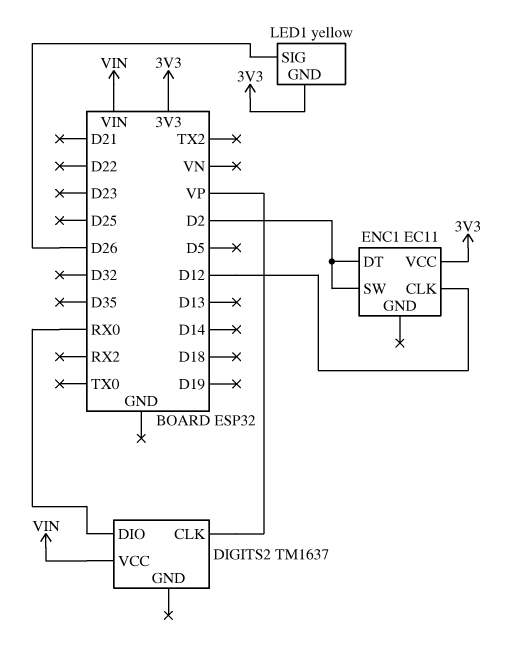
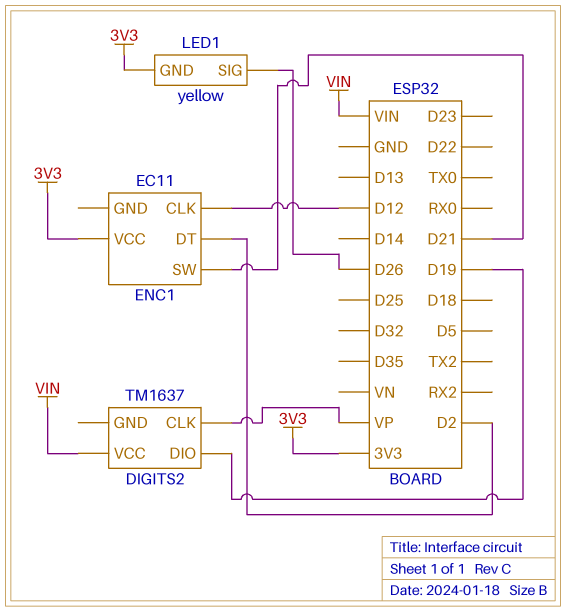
DIGITS2 pin DIO: RX0 -> D19
ENC1 pin SW: D2 -> D21

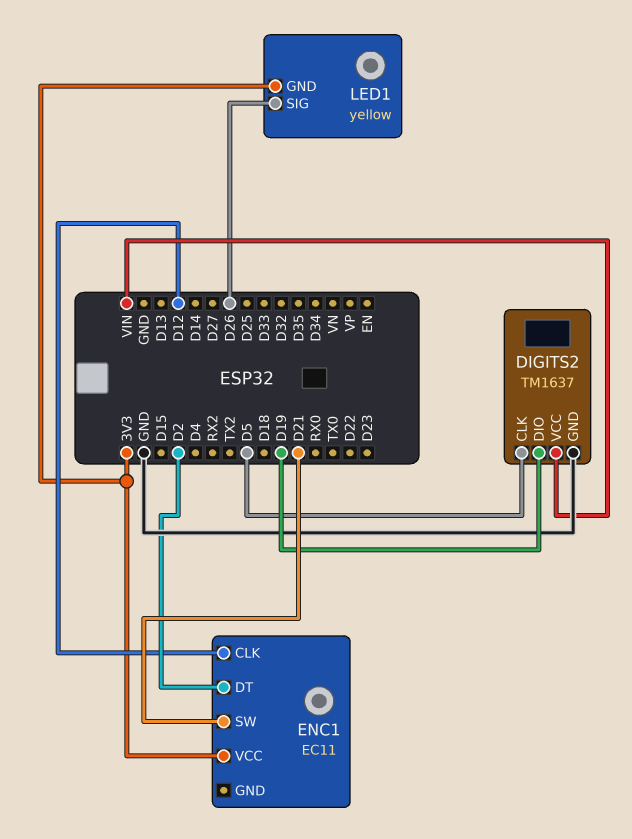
DIGITS2 pin CLK: VP -> D5
DIGITS2 pin GND: none -> GND

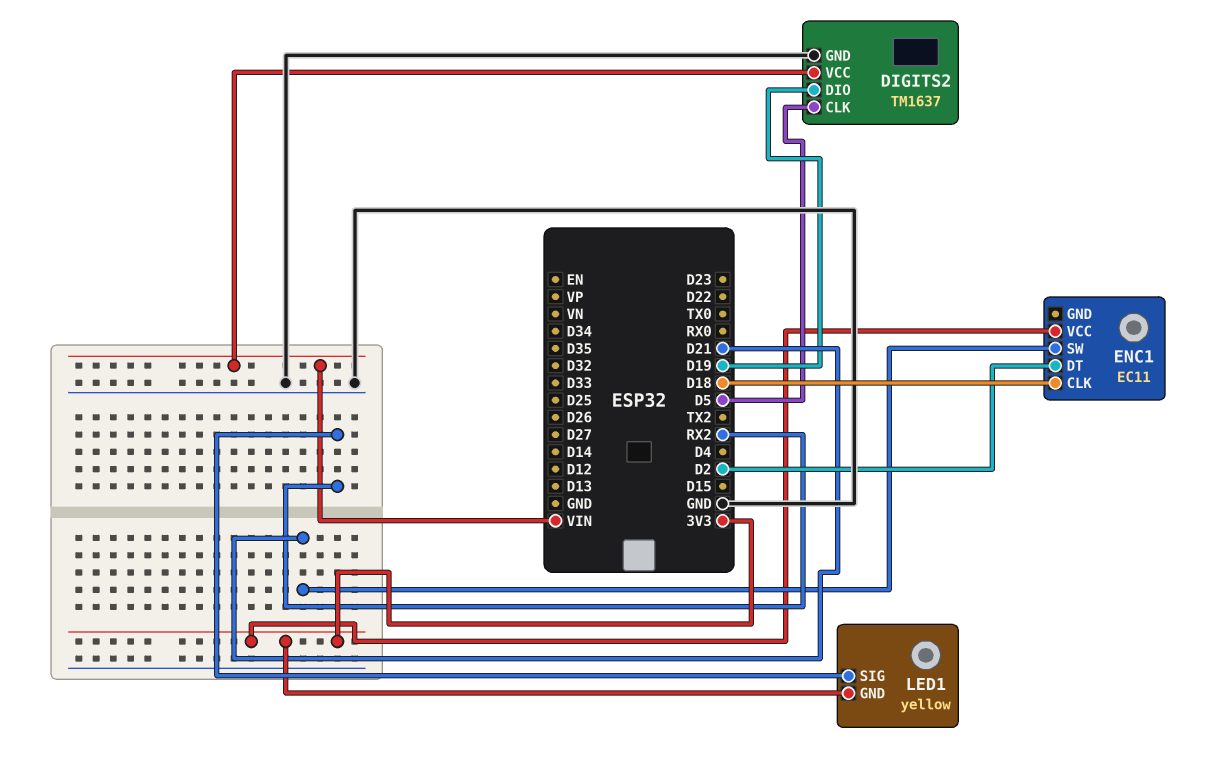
ENC1 pin CLK: D12 -> D18
LED1 pin SIG: D26 -> RX2

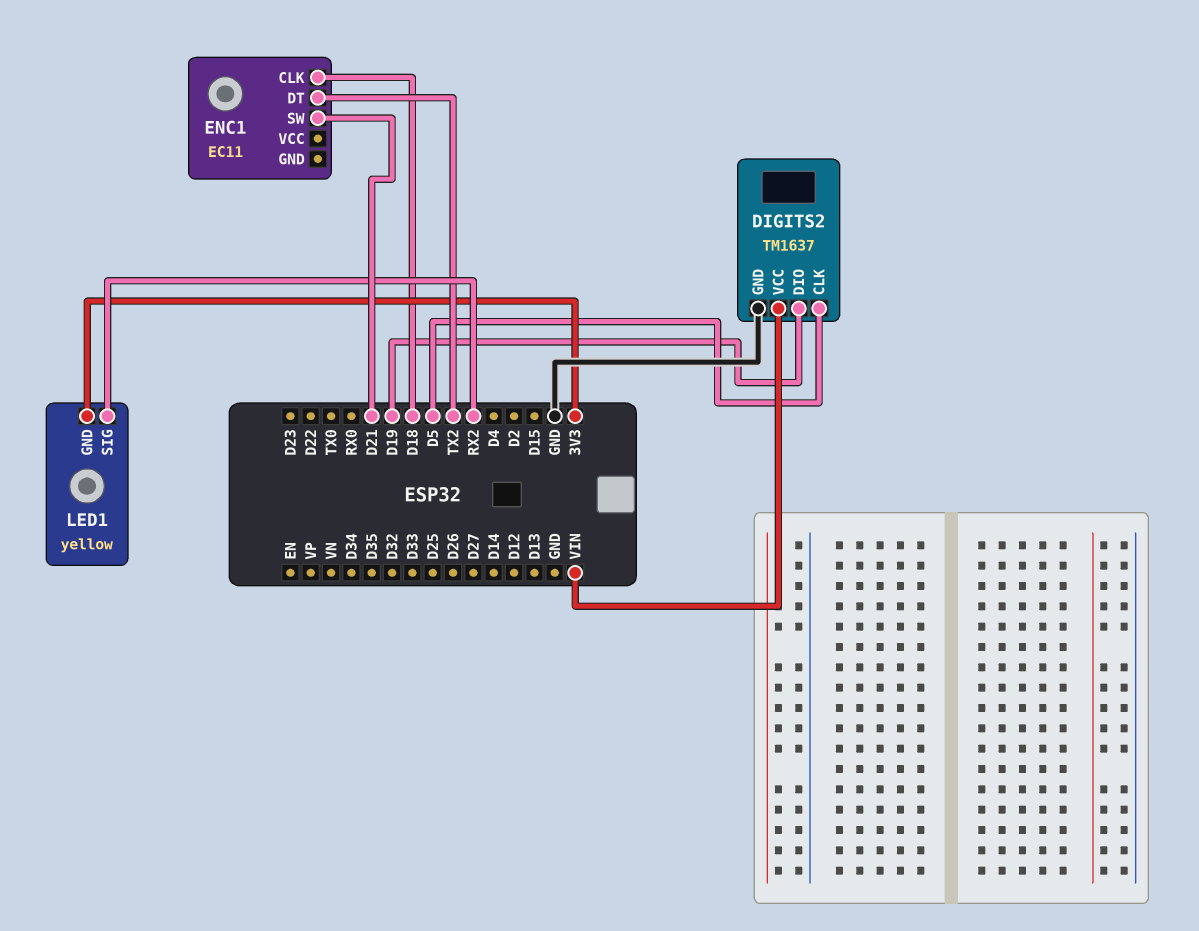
ENC1 pin DT: D2 -> TX2
ENC1 pin VCC: 3V3 -> none

